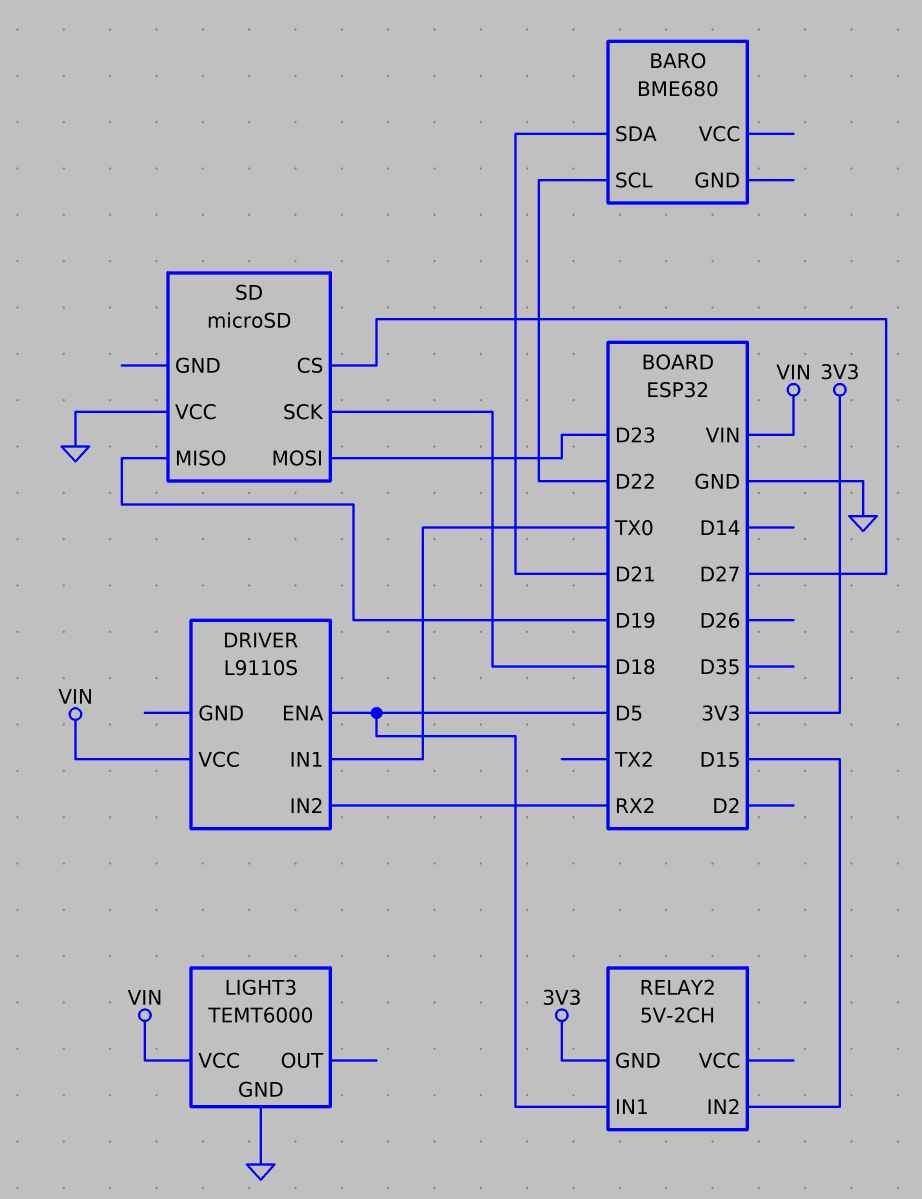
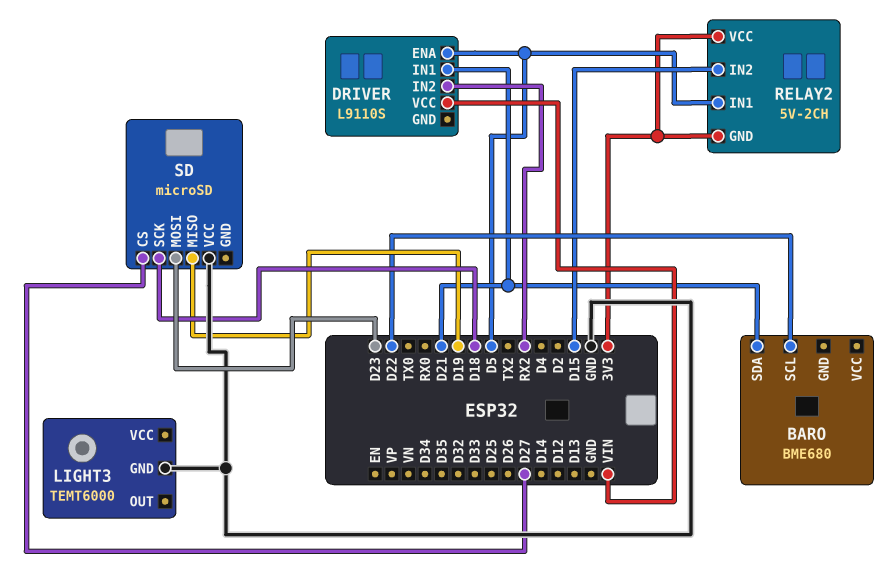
DRIVER pin IN1: TX0 -> D21
LIGHT3 pin VCC: VIN -> none
RELAY2 pin VCC: none -> 3V3

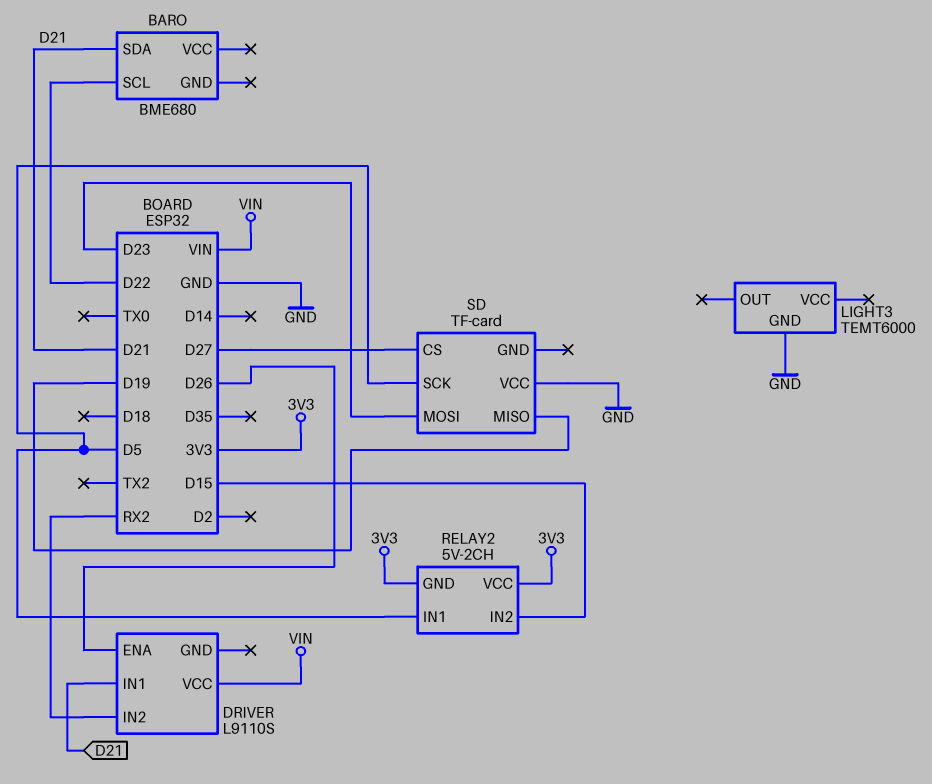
DRIVER pin ENA: D5 -> D26
SD: microSD -> TF-card
SD pin SCK: D18 -> D5

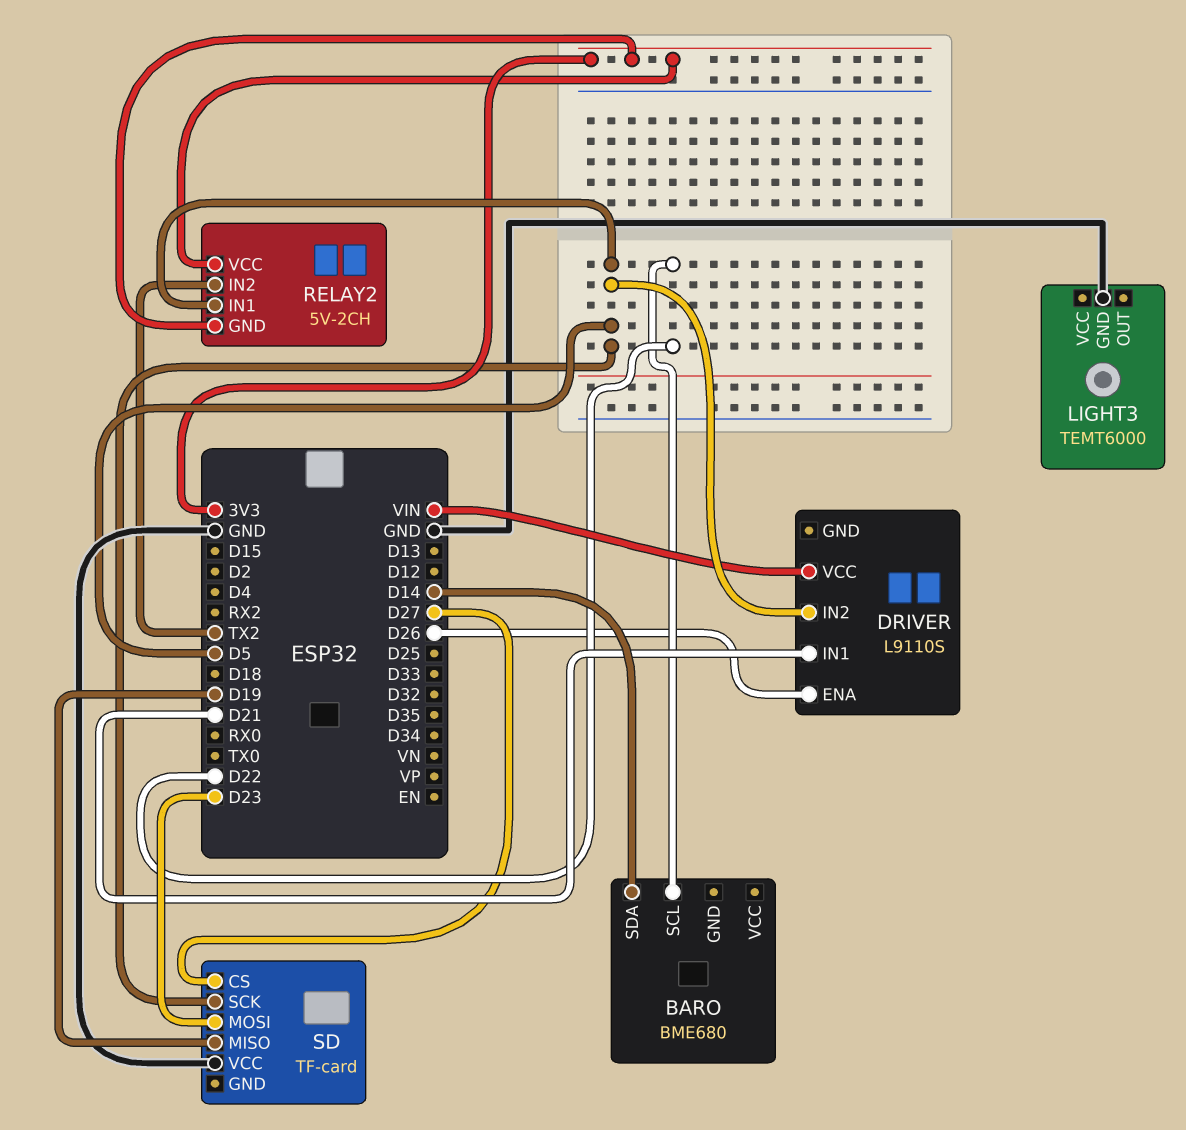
BARO pin SDA: D21 -> D14
DRIVER pin IN2: RX2 -> D5
RELAY2 pin IN2: D15 -> TX2

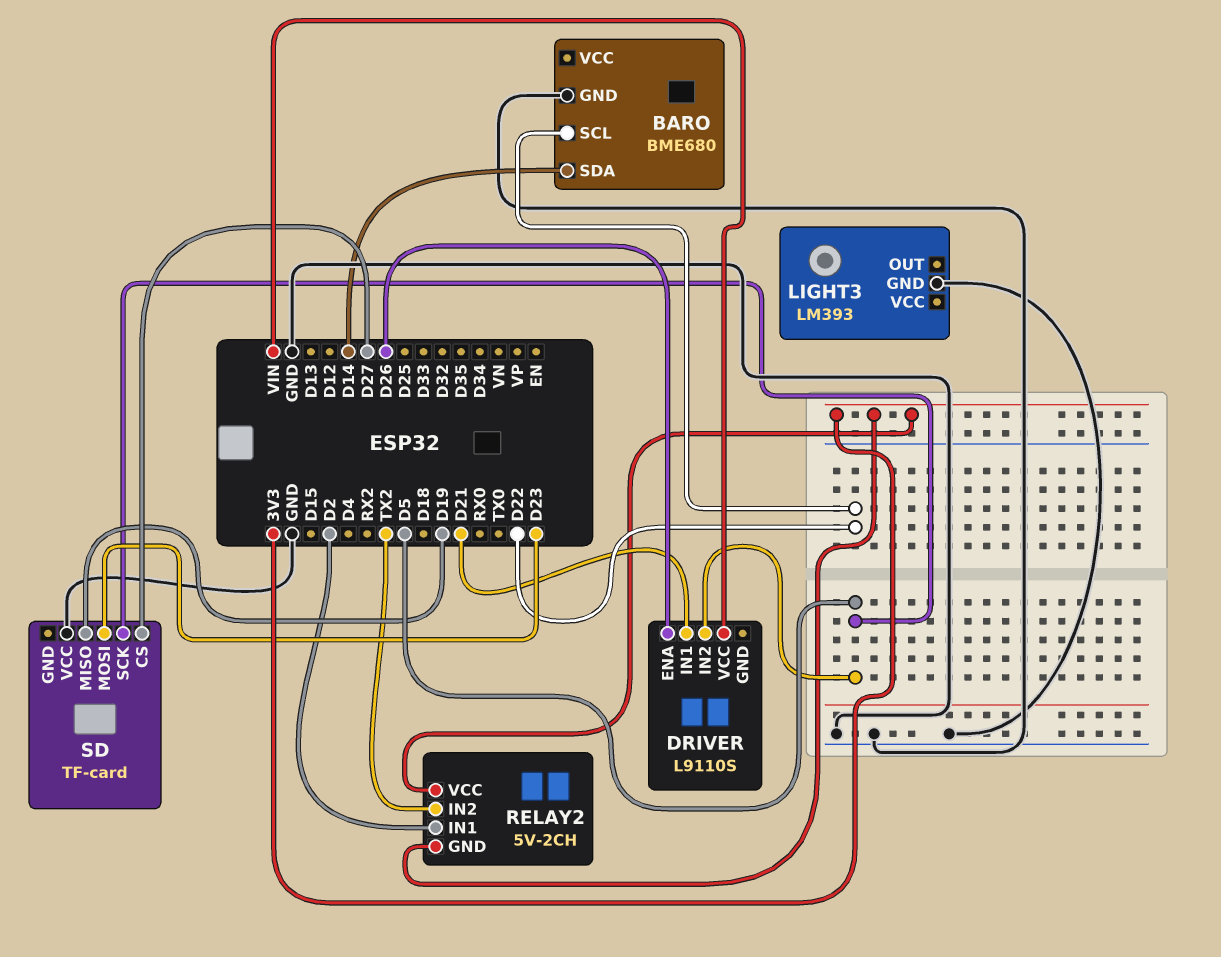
BARO pin GND: none -> GND
LIGHT3: TEMT6000 -> LM393
RELAY2 pin IN1: D5 -> D2

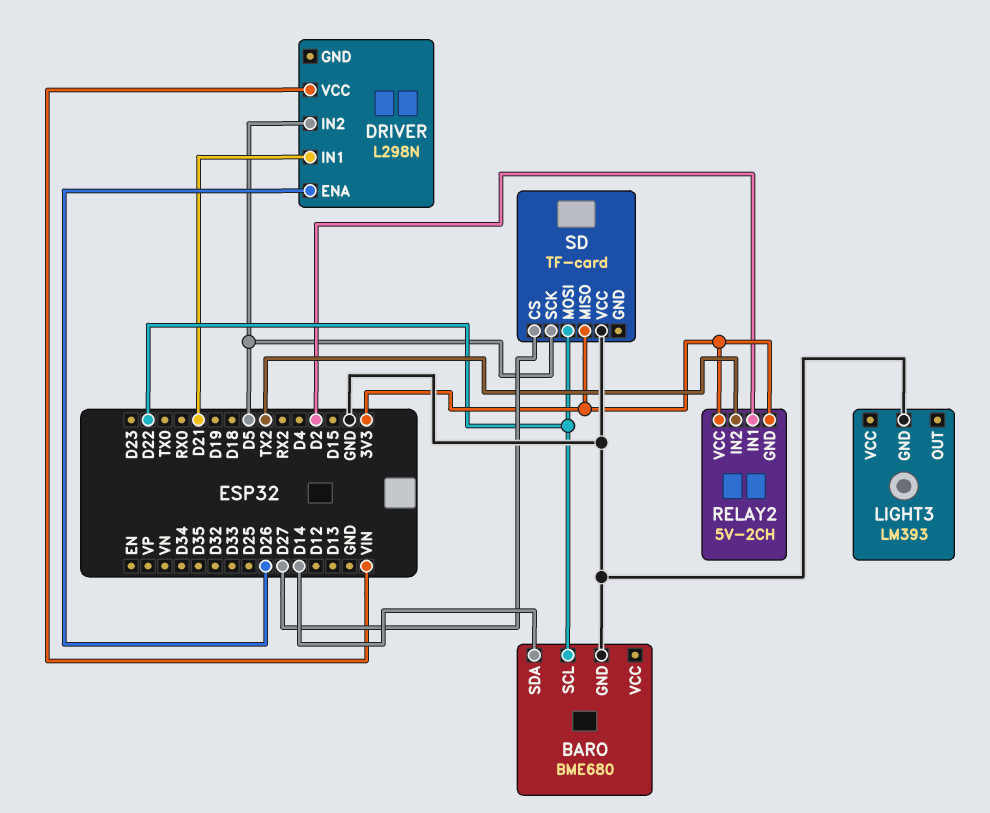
DRIVER: L9110S -> L298N
SD pin MISO: D19 -> 3V3
SD pin MOSI: D23 -> D22

